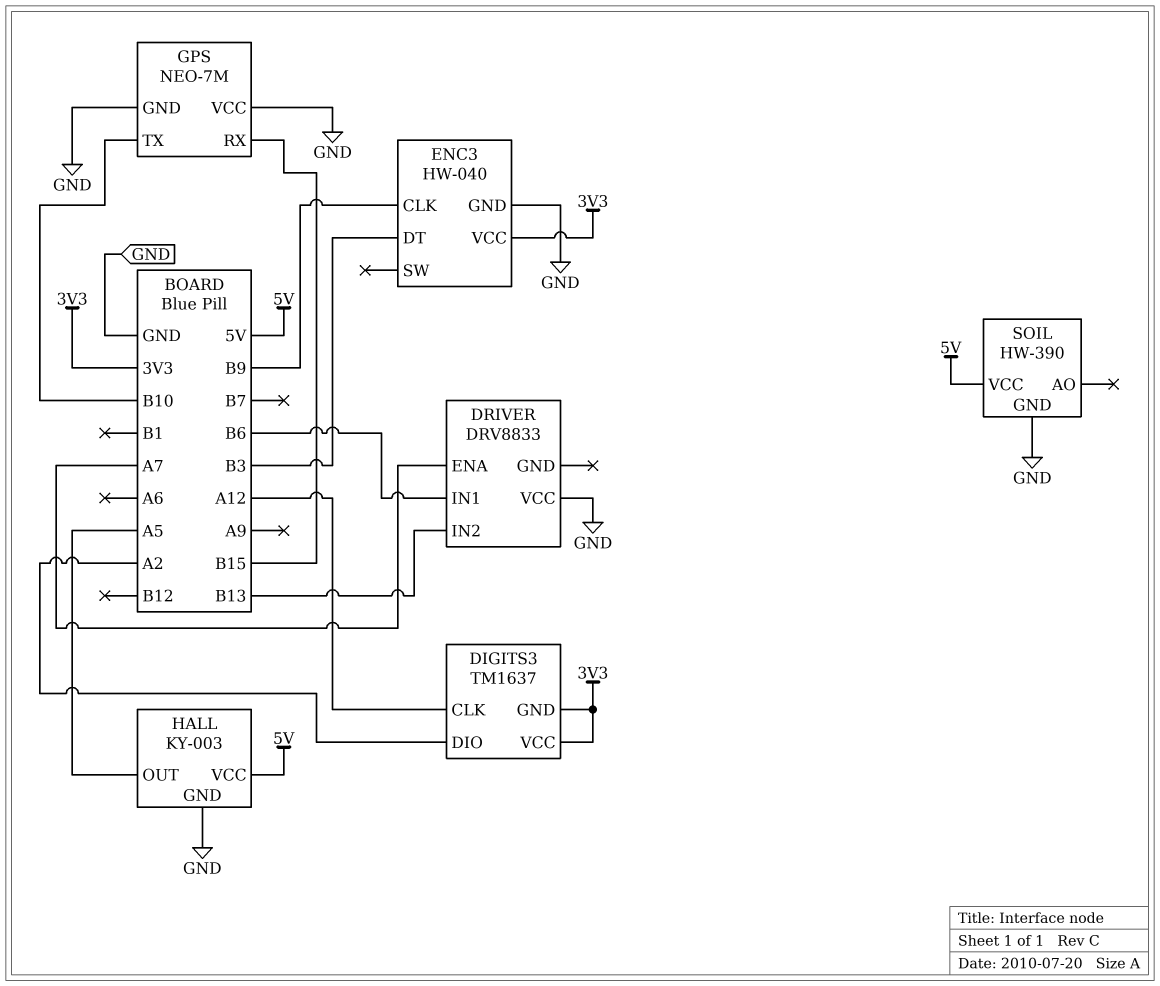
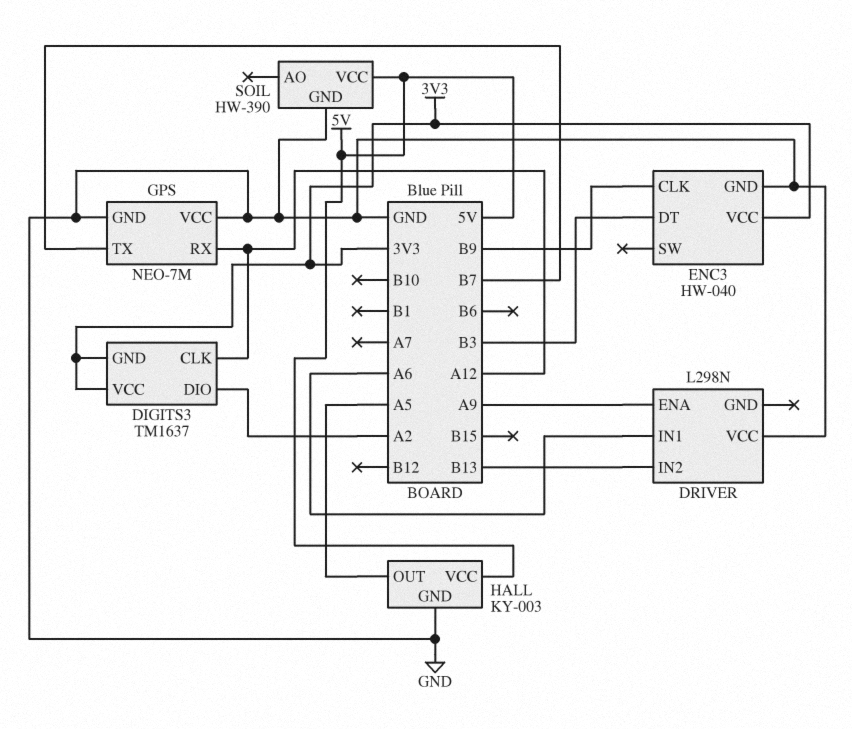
DRIVER: DRV8833 -> L298N
DRIVER pin ENA: A7 -> A9
DRIVER pin IN1: B6 -> A6
GPS pin RX: B15 -> A12
GPS pin TX: B10 -> B7

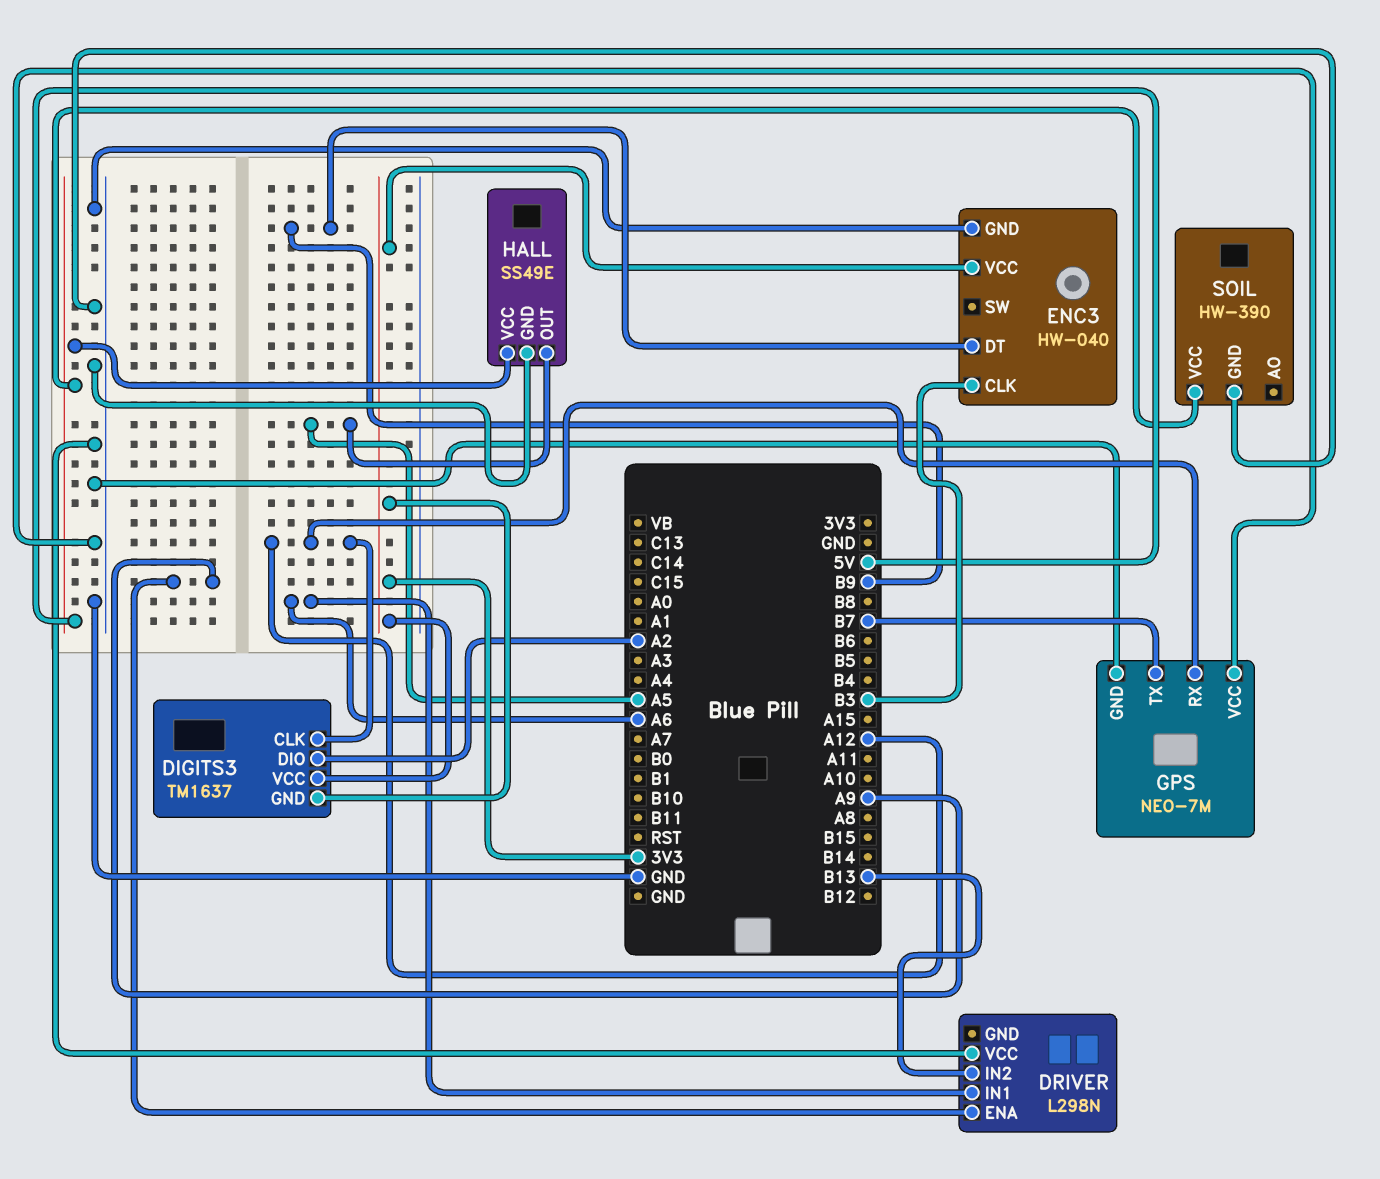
ENC3 pin CLK: B9 -> B3
ENC3 pin DT: B3 -> B9
HALL: KY-003 -> SS49E

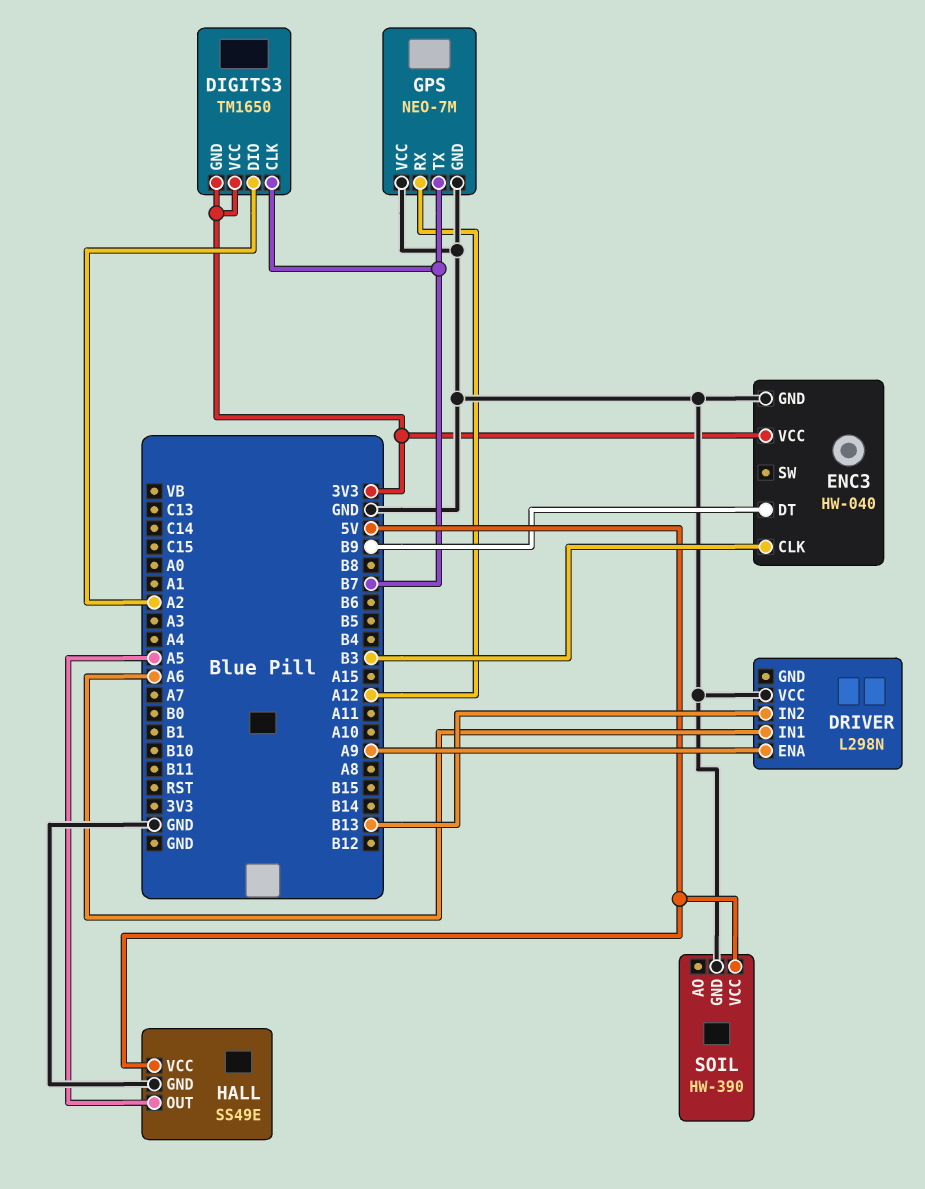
DIGITS3: TM1637 -> TM1650
DIGITS3 pin CLK: A12 -> B7

